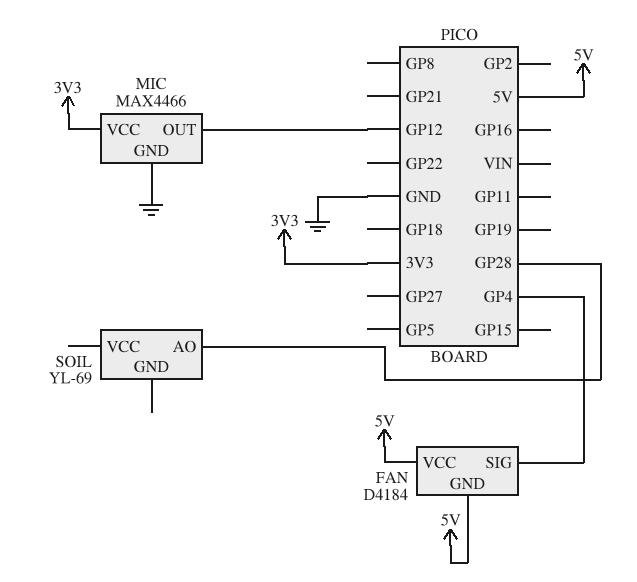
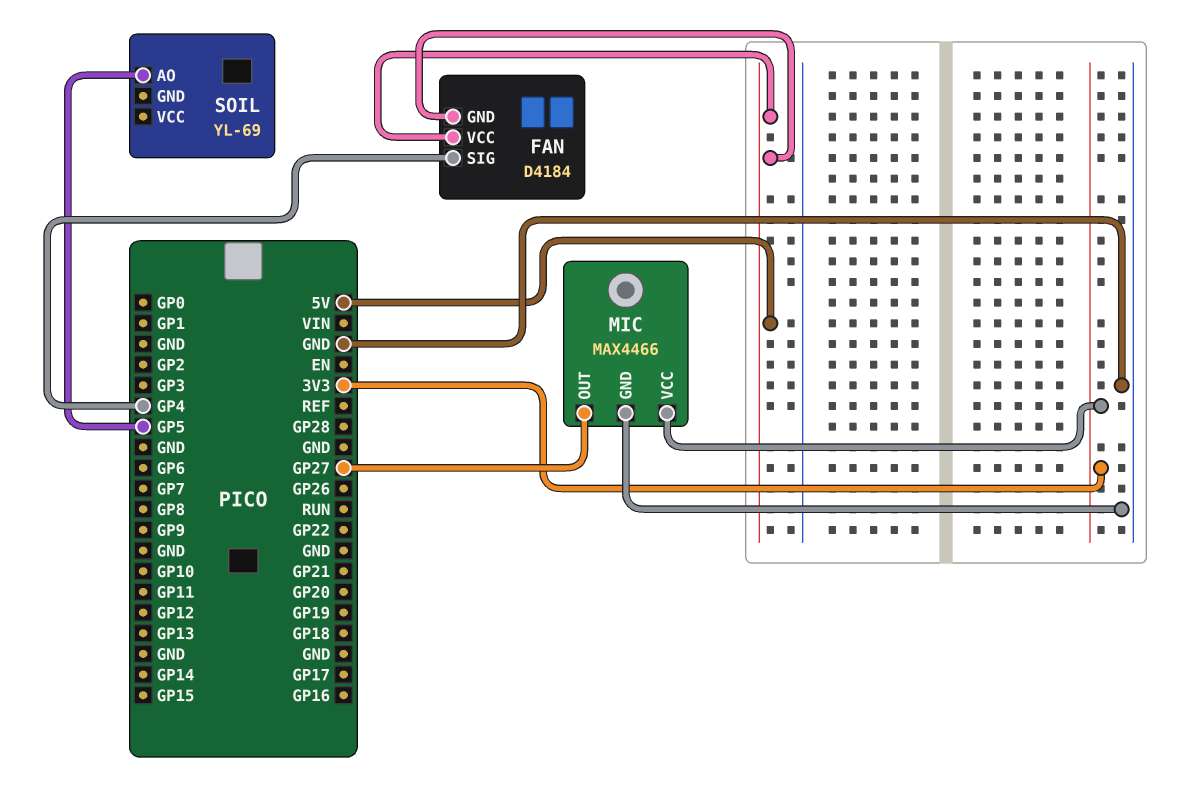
MIC pin OUT: GP12 -> GP27
SOIL pin AO: GP28 -> GP5

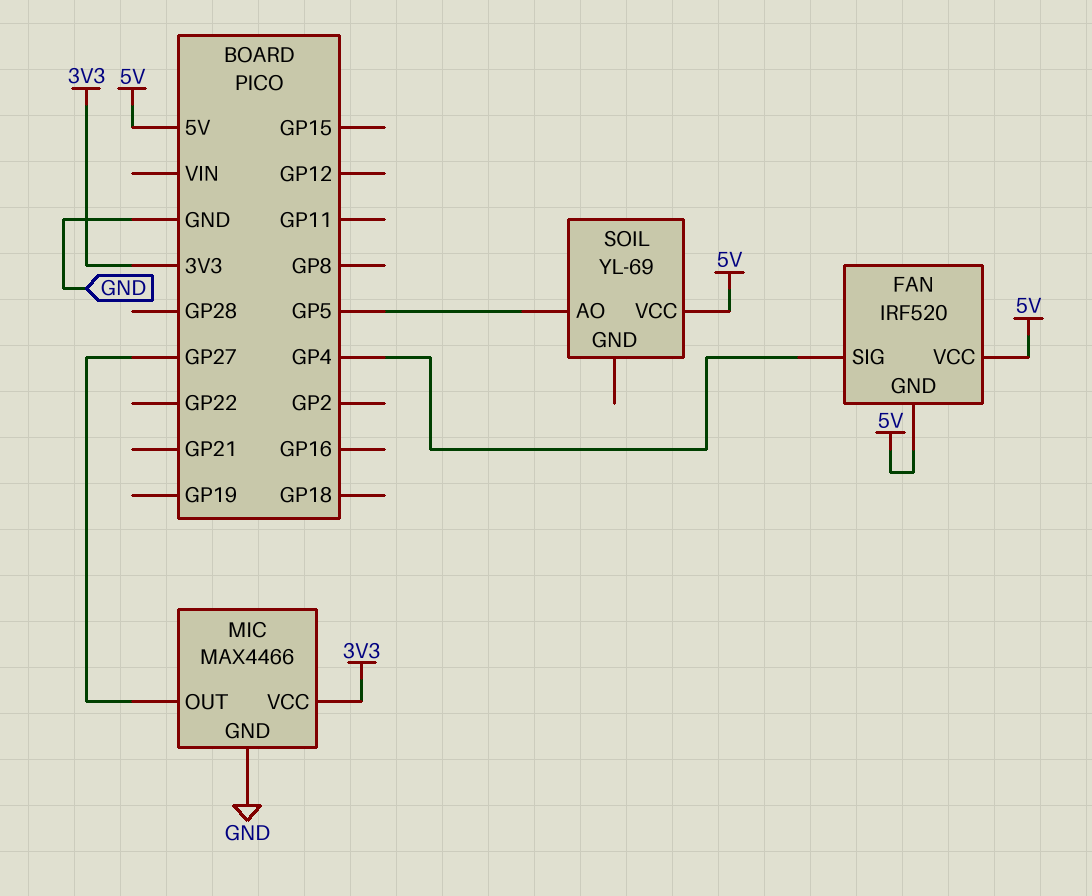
FAN: D4184 -> IRF520
SOIL pin VCC: none -> 5V

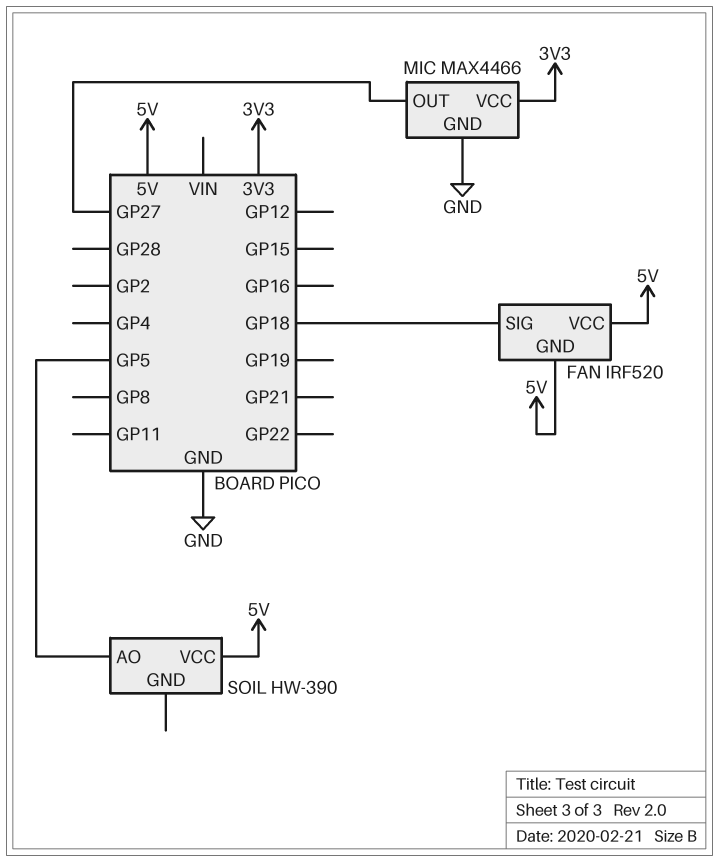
FAN pin SIG: GP4 -> GP18
SOIL: YL-69 -> HW-390

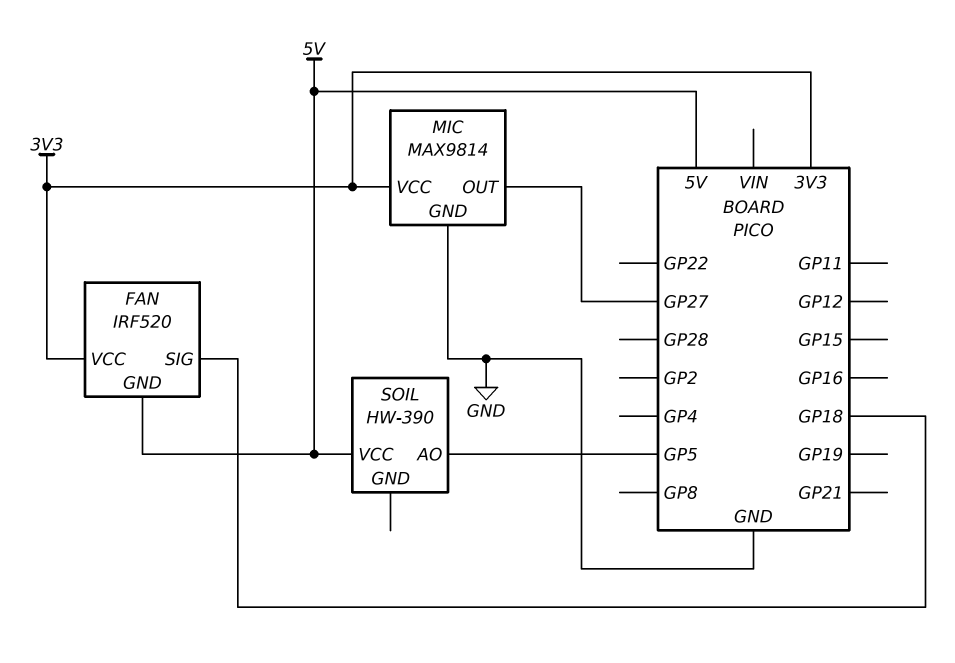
FAN pin VCC: 5V -> 3V3
MIC: MAX4466 -> MAX9814

